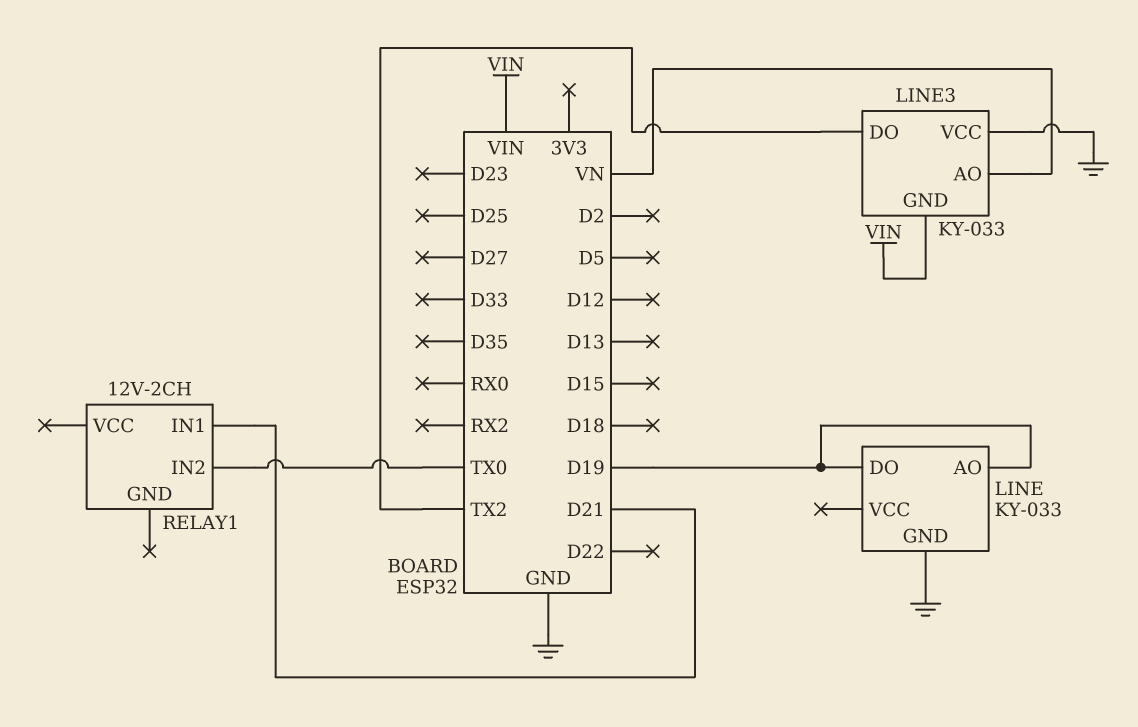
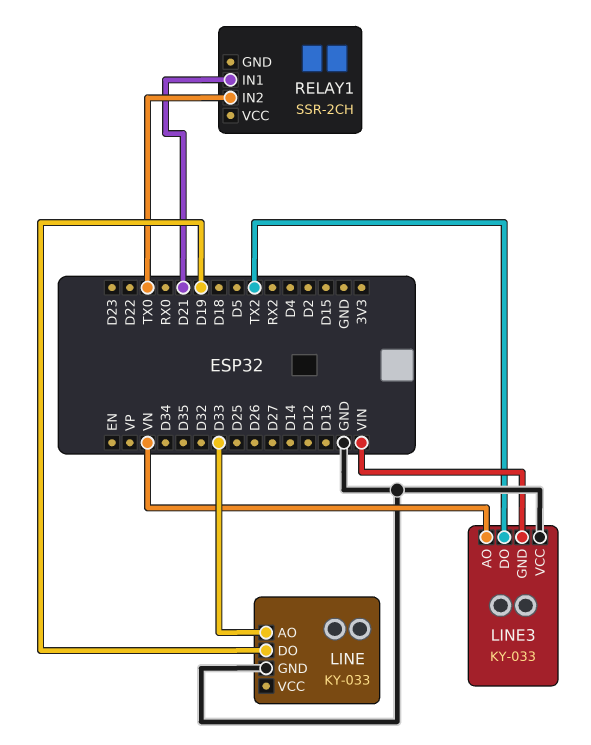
LINE pin AO: D19 -> D33
RELAY1: 12V-2CH -> SSR-2CH

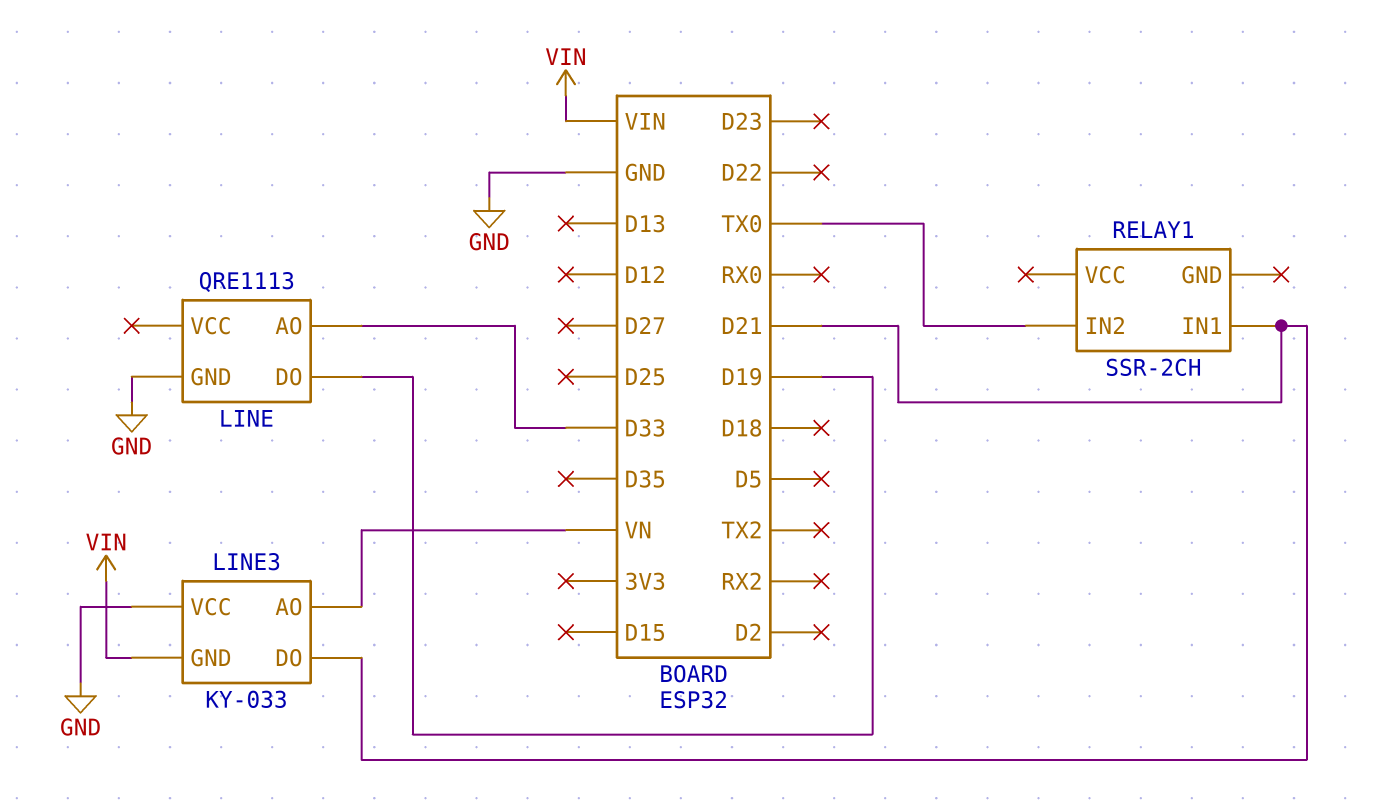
LINE: KY-033 -> QRE1113
LINE3 pin DO: TX2 -> D21

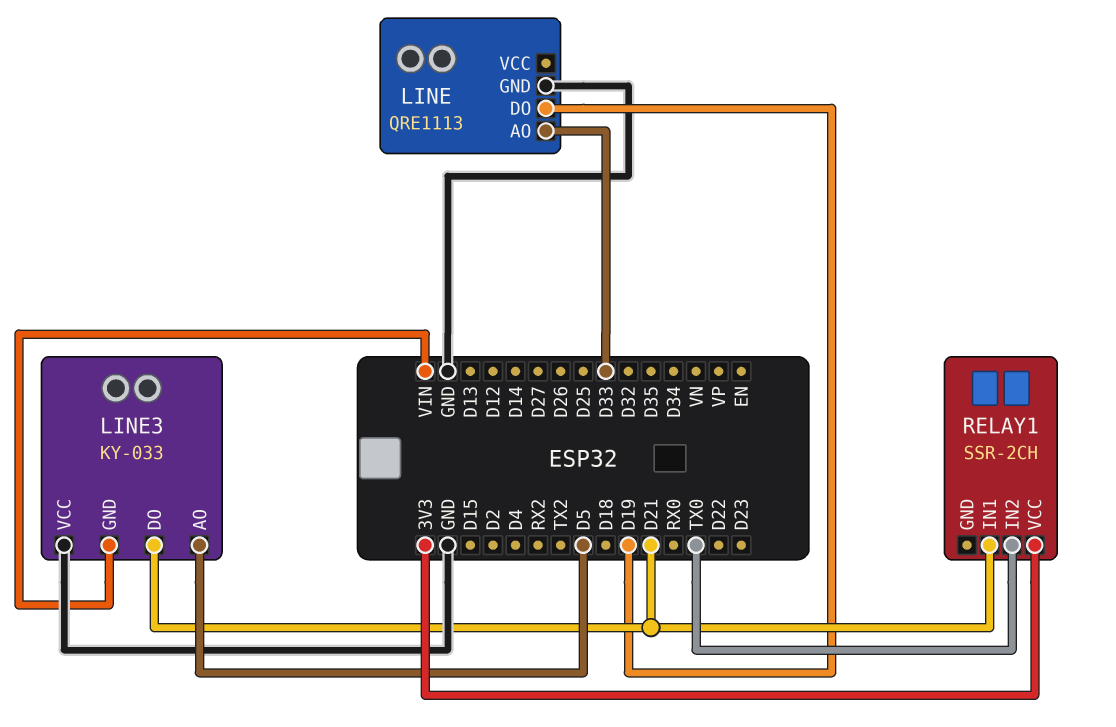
LINE3 pin AO: VN -> D5
RELAY1 pin VCC: none -> 3V3

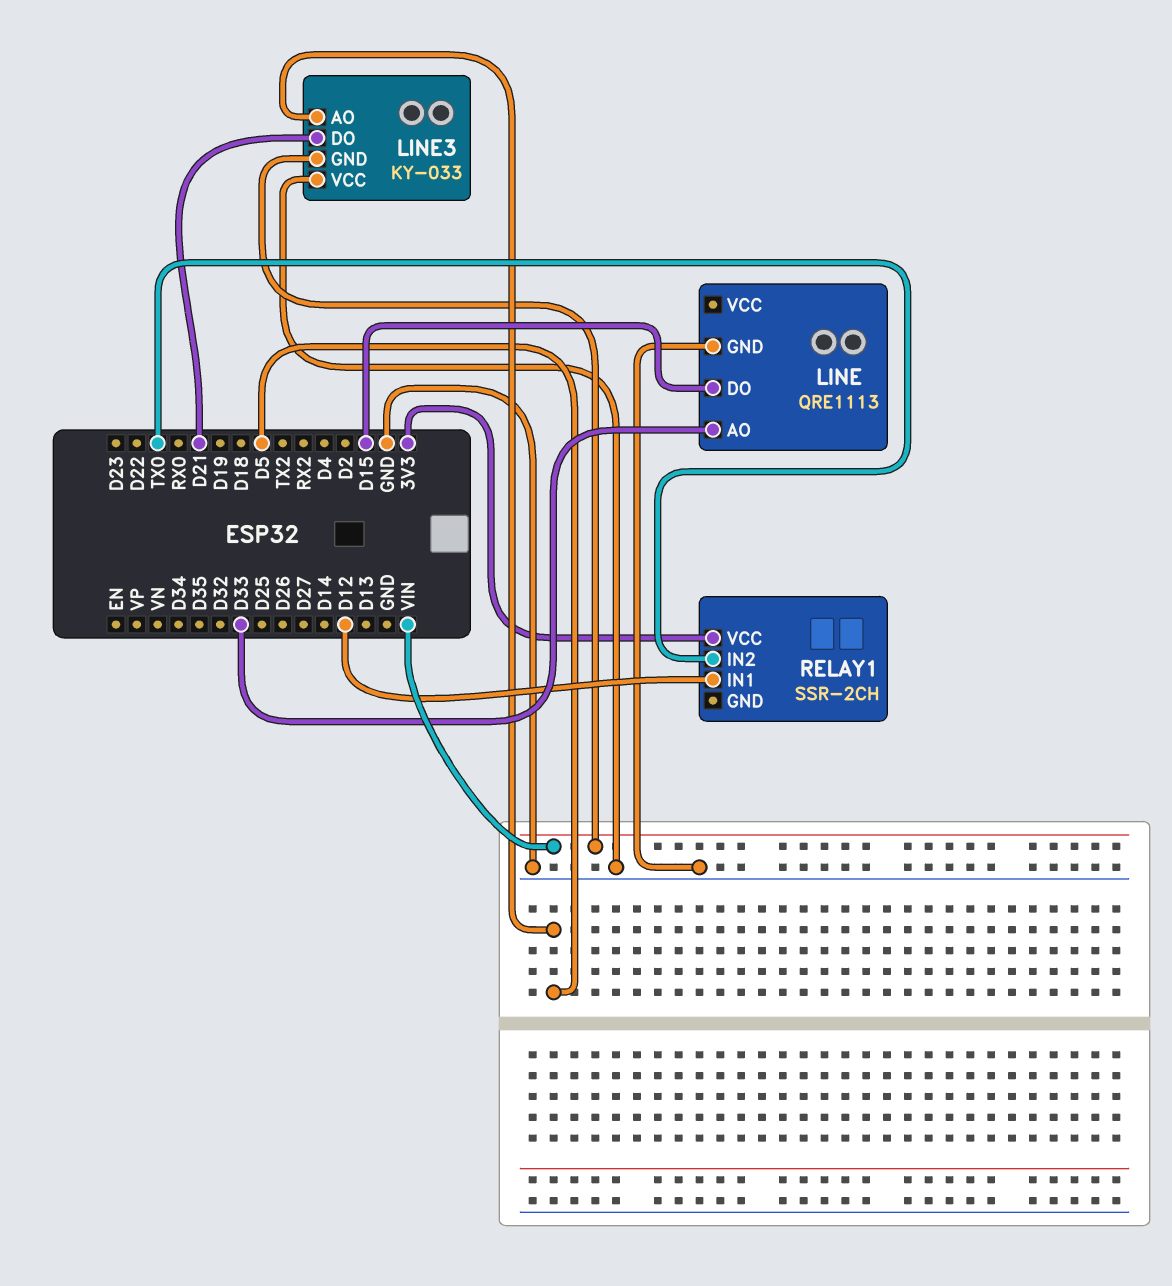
LINE pin DO: D19 -> D15
RELAY1 pin IN1: D21 -> D12

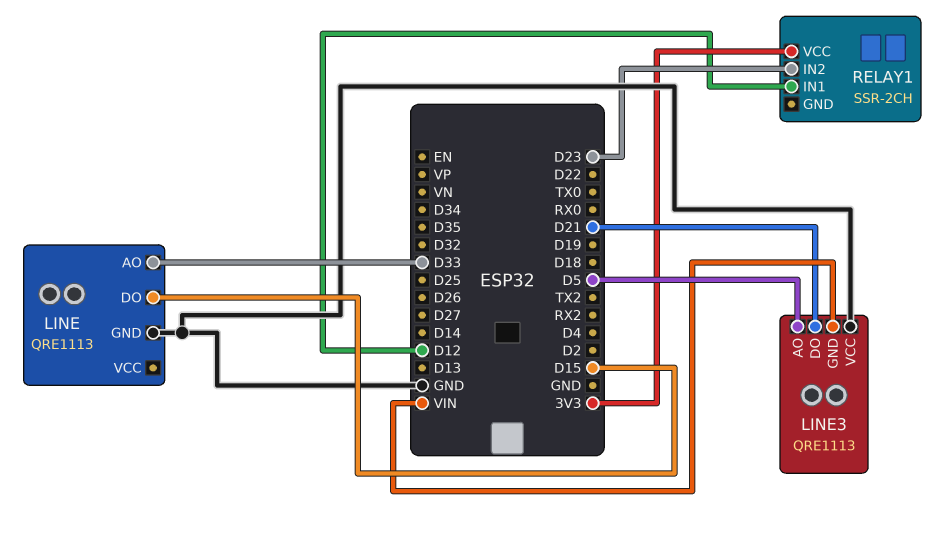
LINE3: KY-033 -> QRE1113
RELAY1 pin IN2: TX0 -> D23

